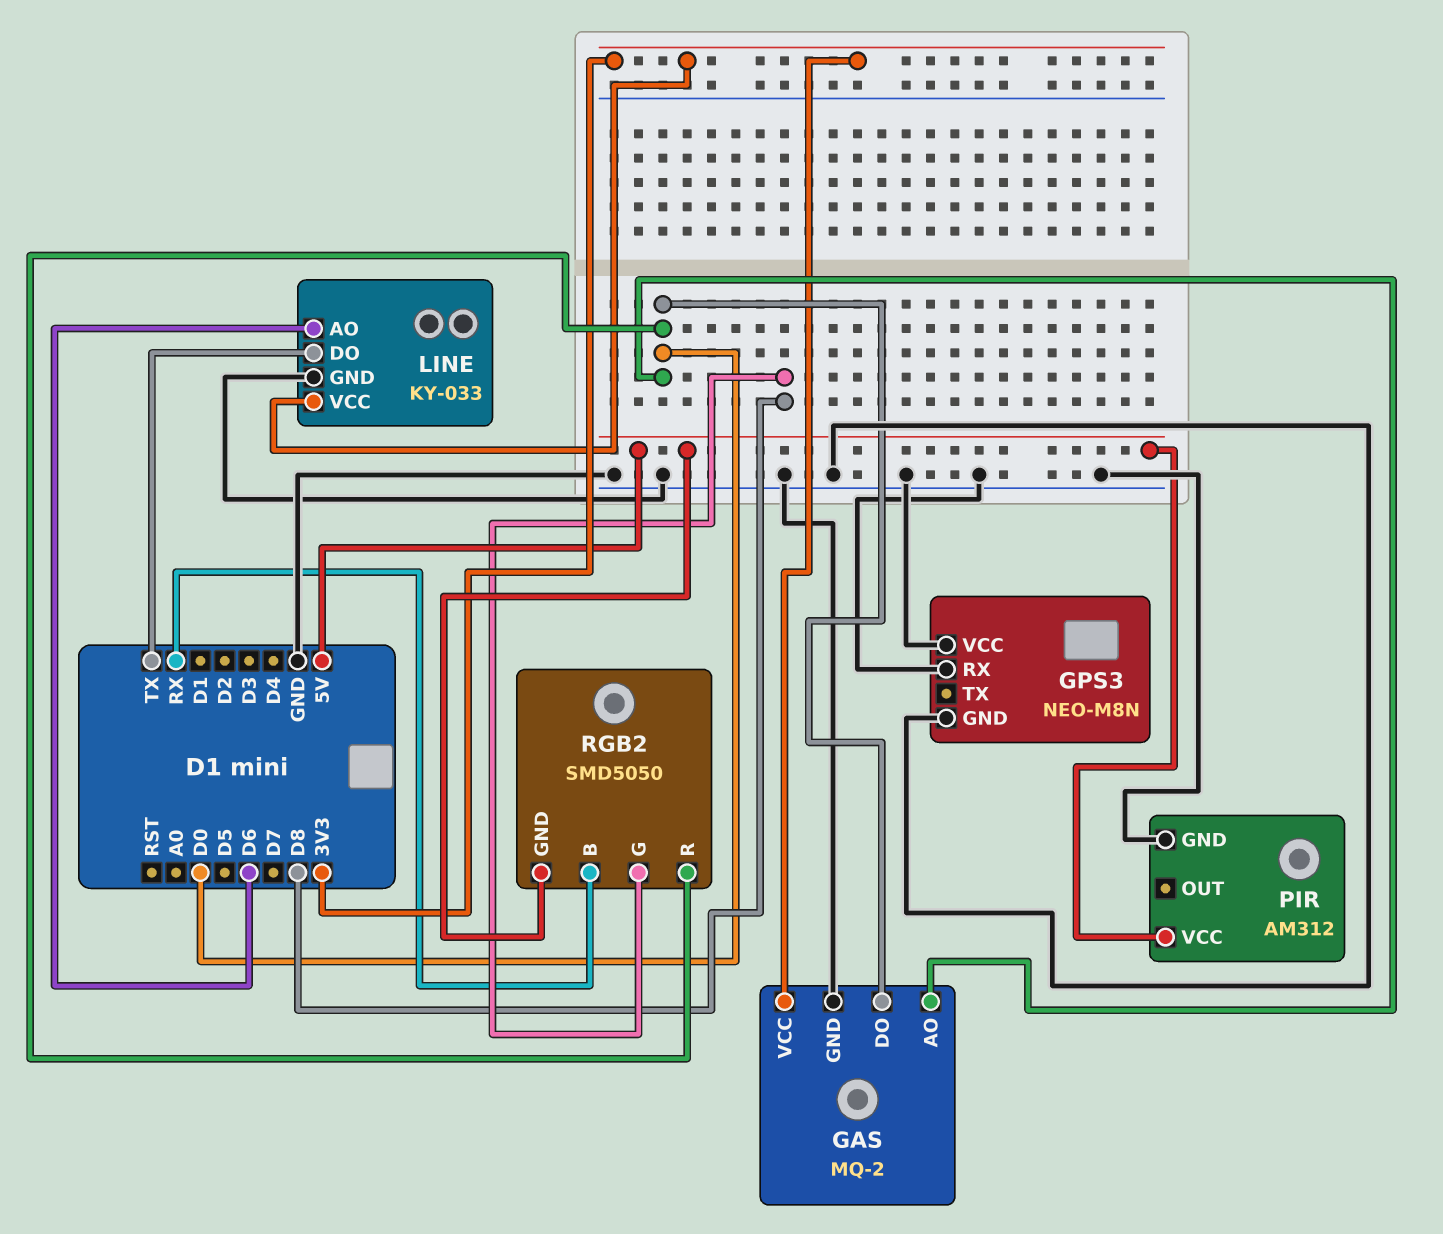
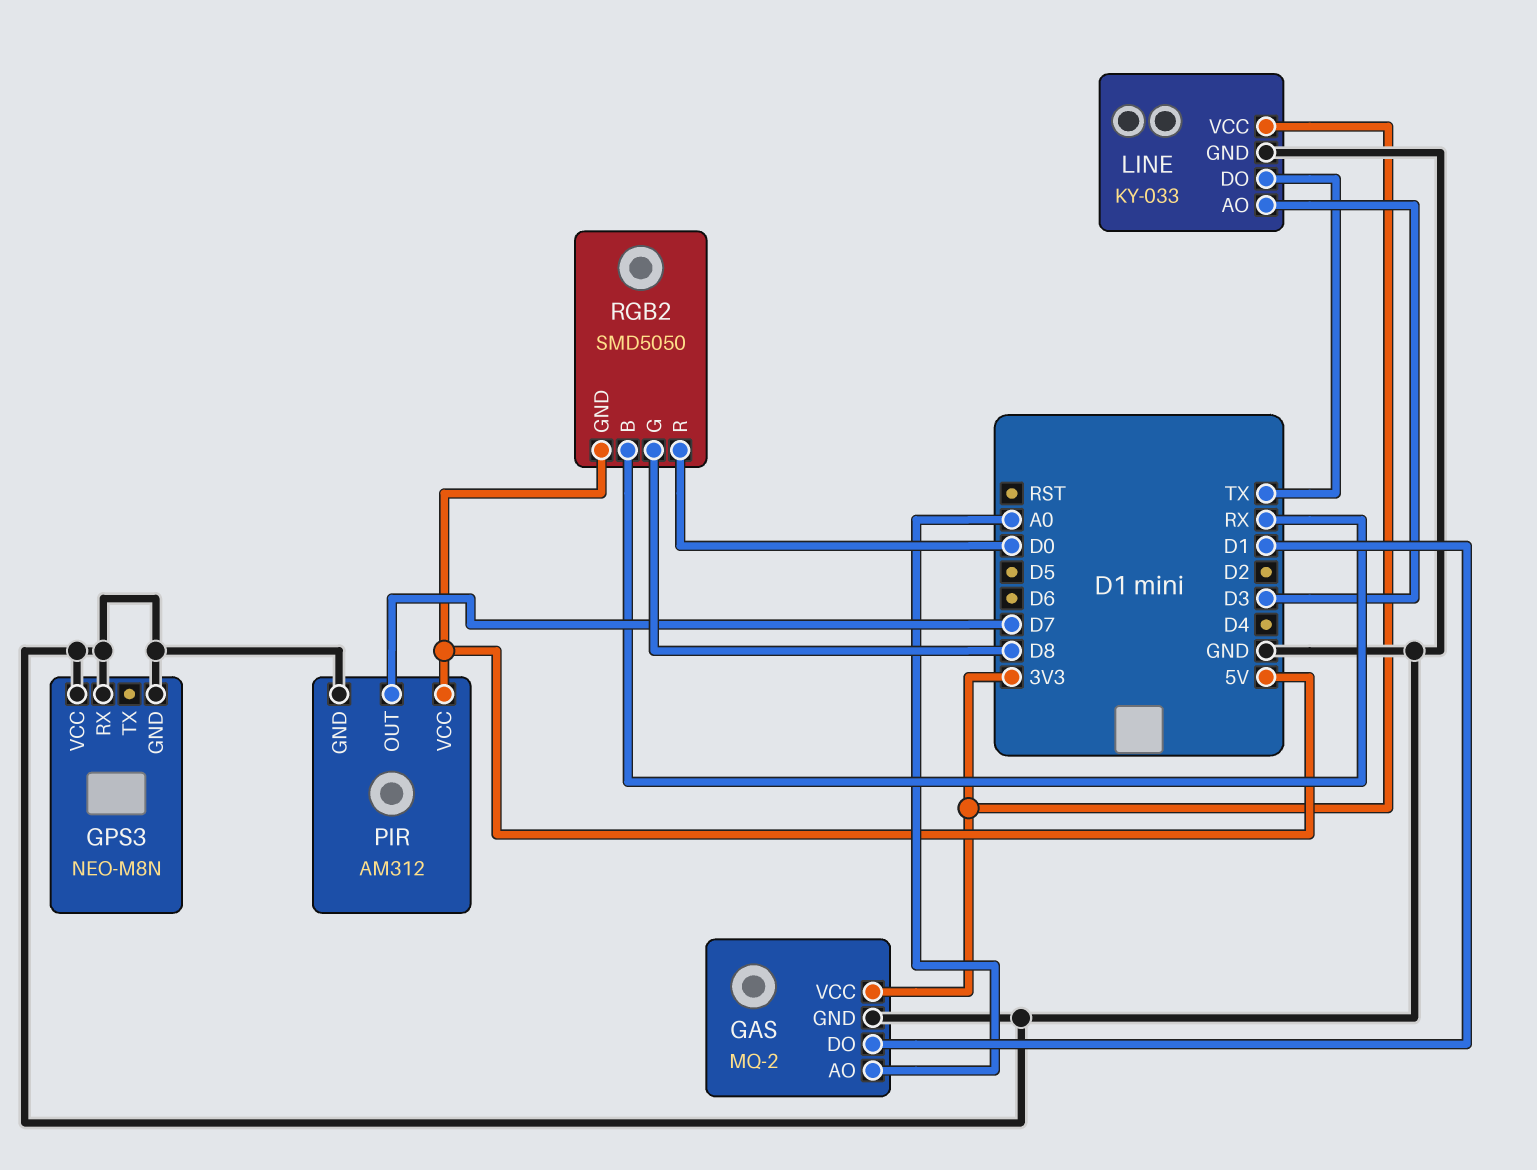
GAS pin AO: D0 -> A0
GAS pin DO: D0 -> D1
LINE pin AO: D6 -> D3
PIR pin OUT: none -> D7

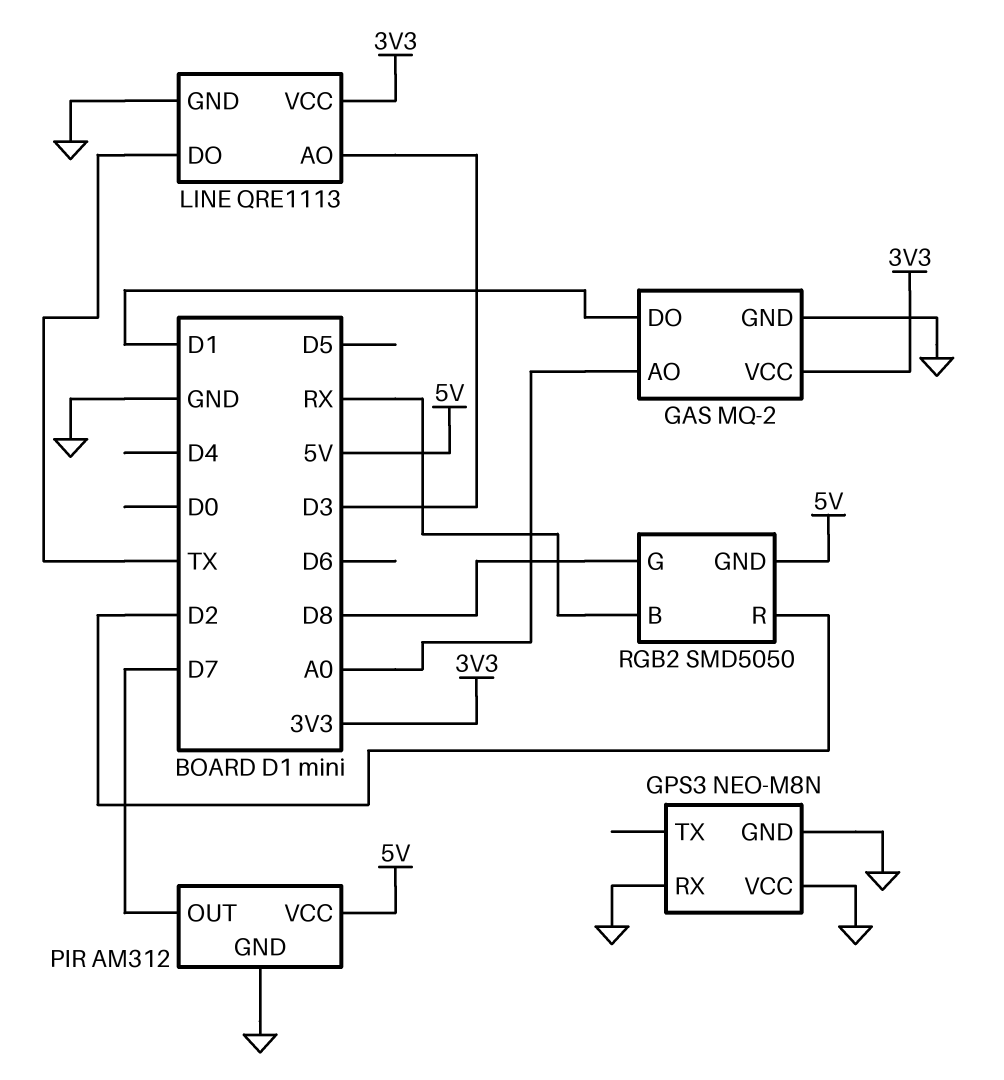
LINE: KY-033 -> QRE1113
RGB2 pin R: D0 -> D2

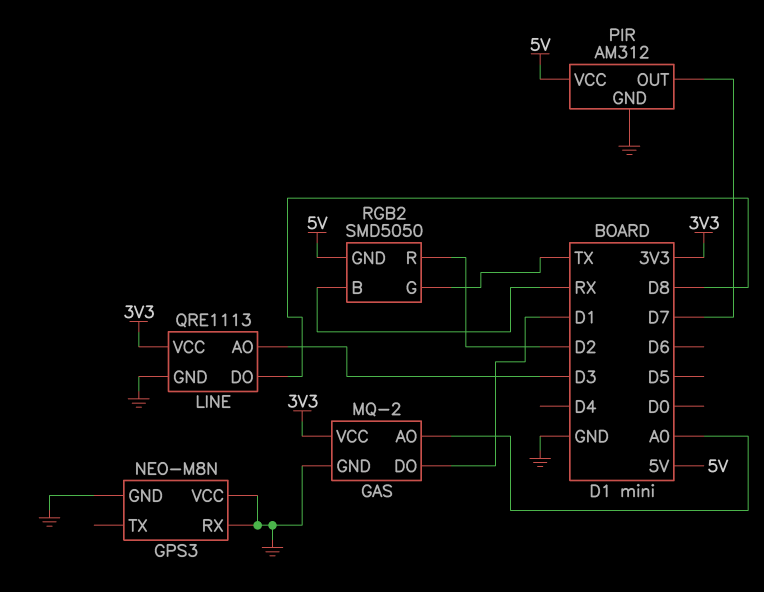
LINE pin DO: TX -> D8
RGB2 pin G: D8 -> TX

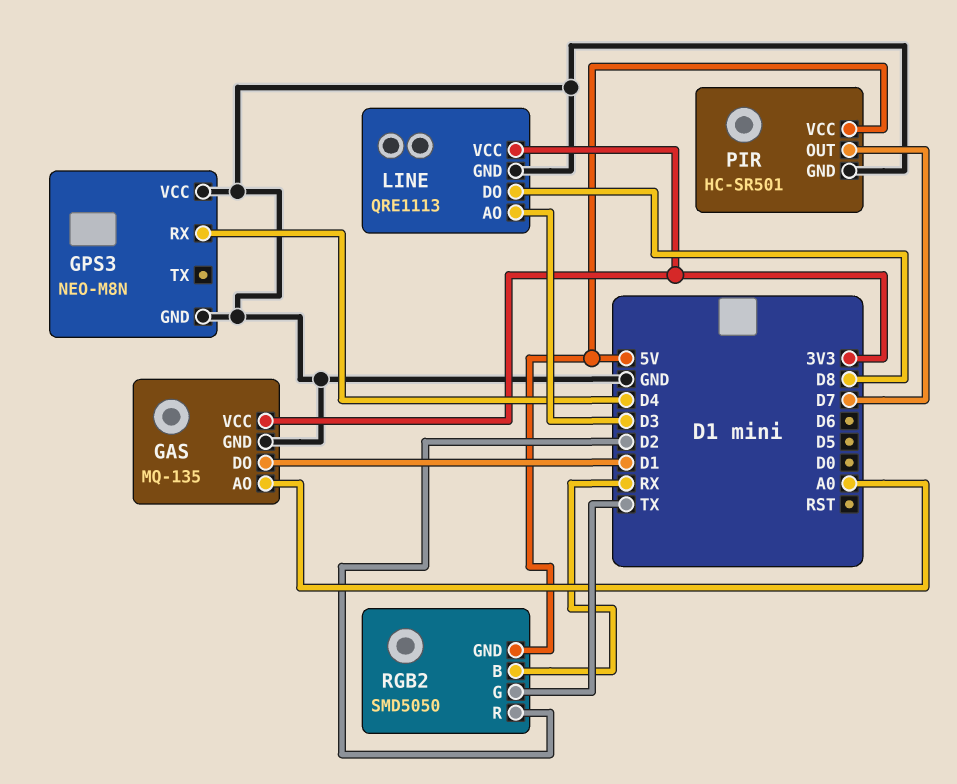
GAS: MQ-2 -> MQ-135
GPS3 pin RX: GND -> D4
PIR: AM312 -> HC-SR501

